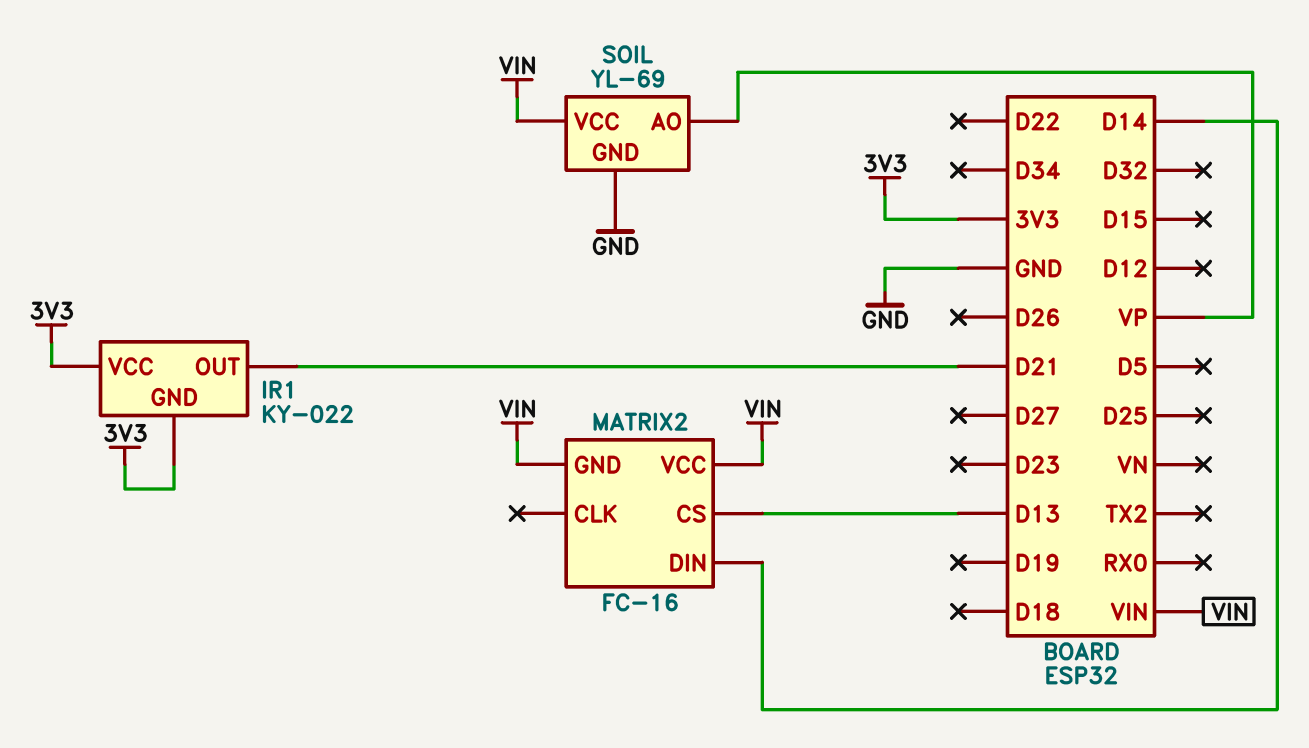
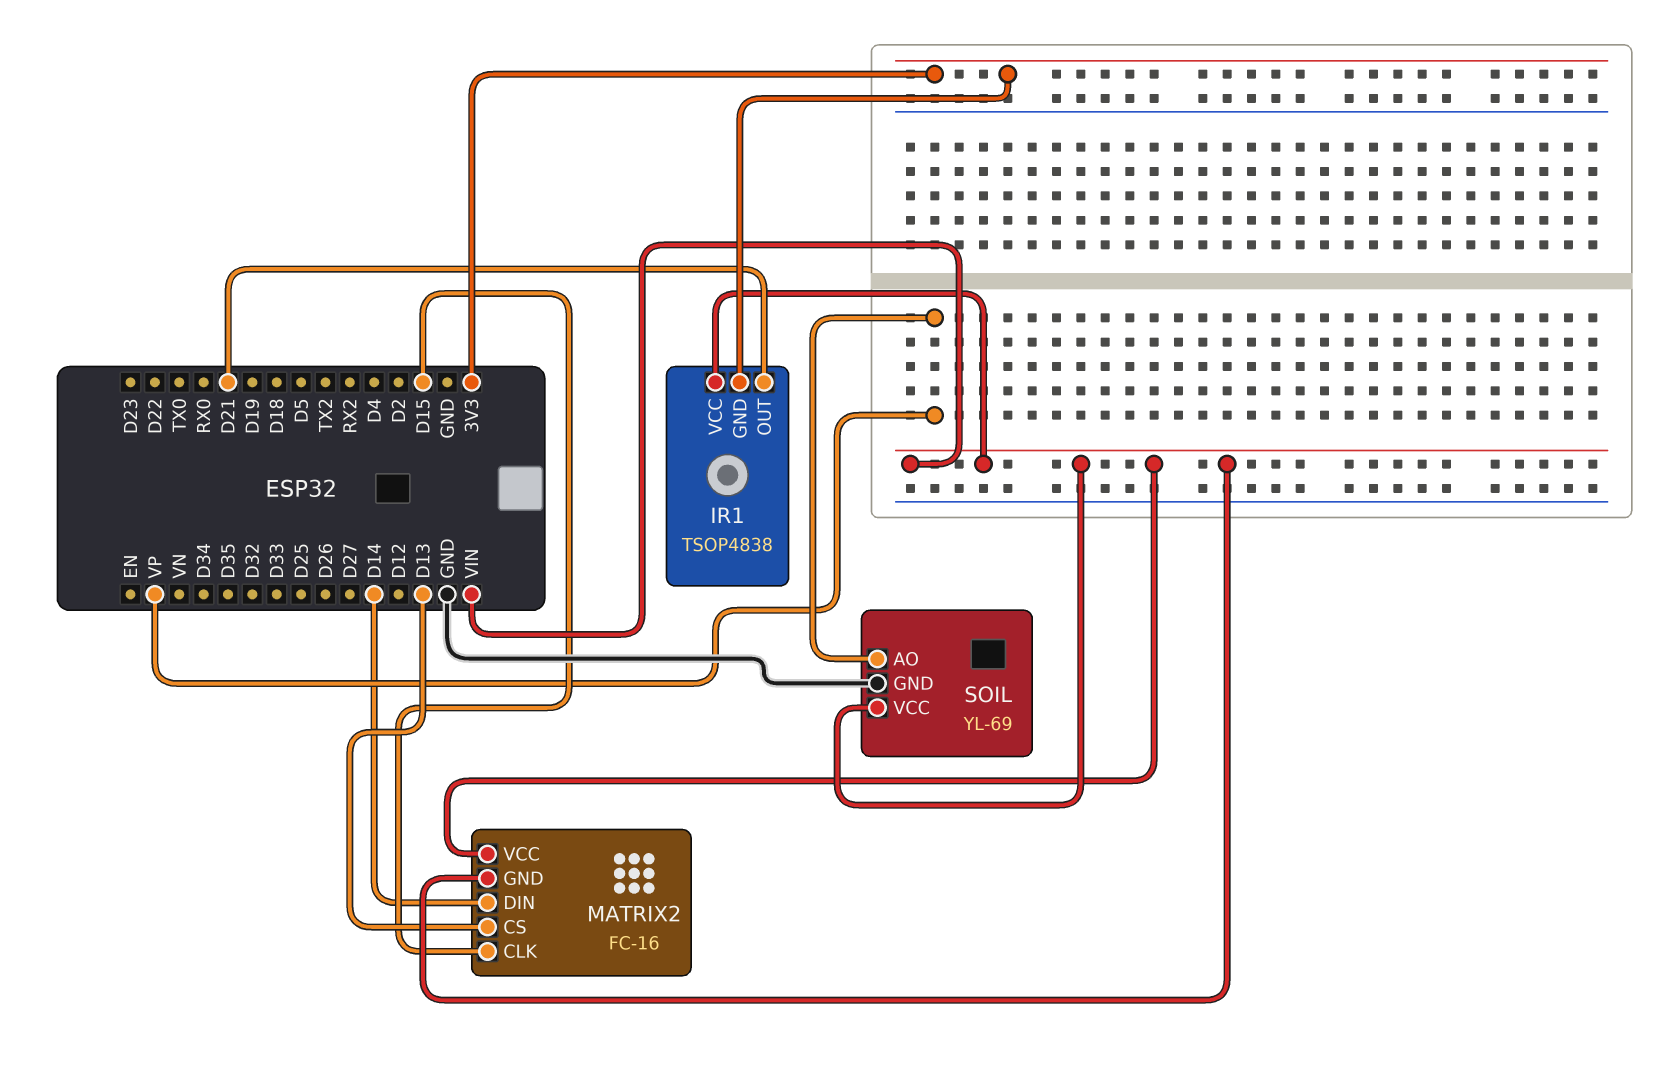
IR1: KY-022 -> TSOP4838
IR1 pin VCC: 3V3 -> VIN
MATRIX2 pin CLK: none -> D15

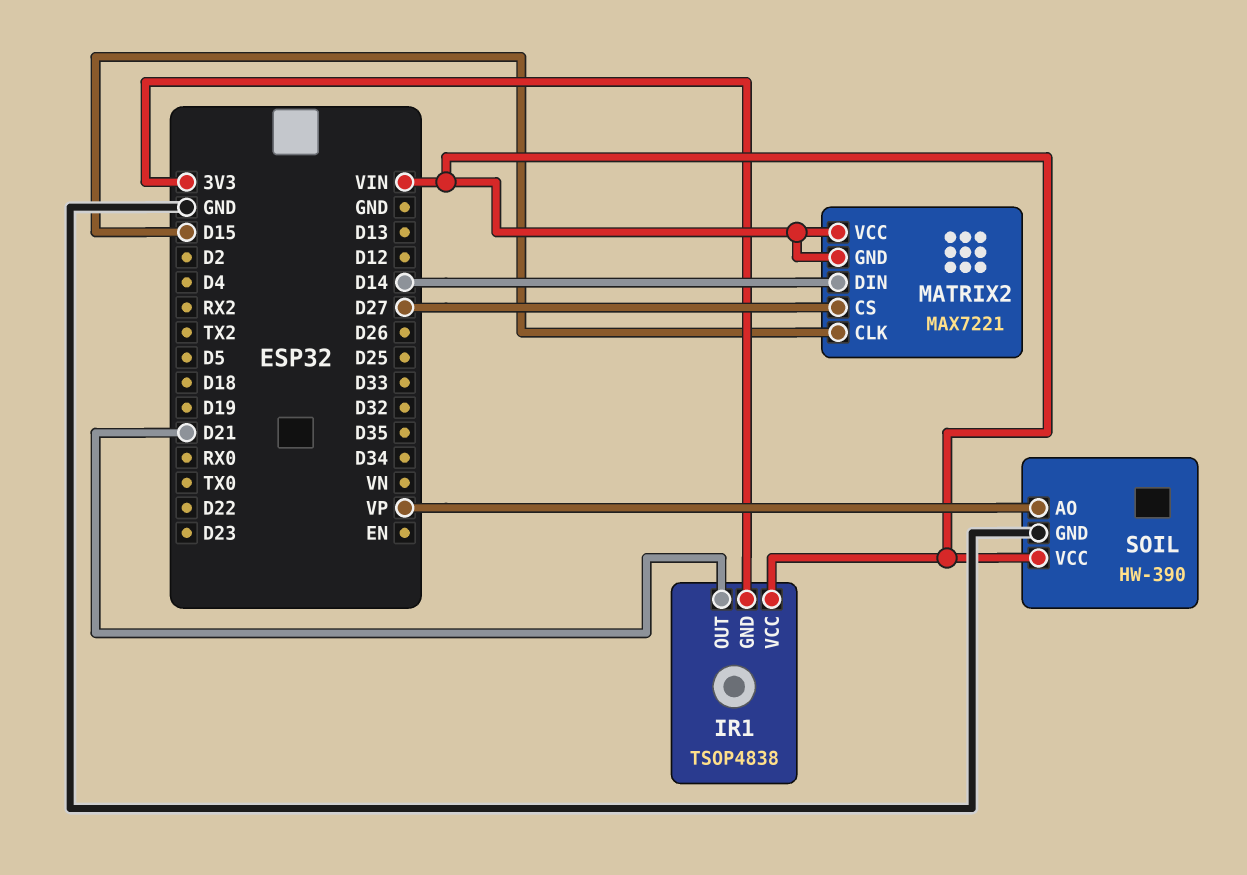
MATRIX2: FC-16 -> MAX7221
MATRIX2 pin CS: D13 -> D27
SOIL: YL-69 -> HW-390

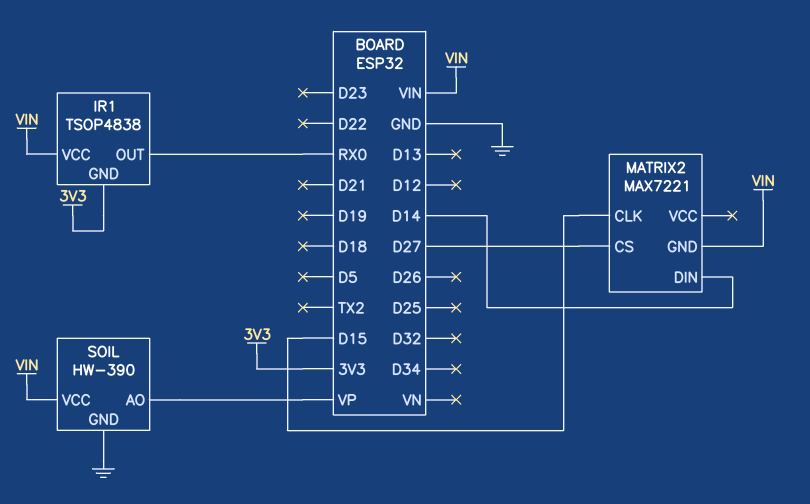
IR1 pin OUT: D21 -> RX0
MATRIX2 pin VCC: VIN -> none

